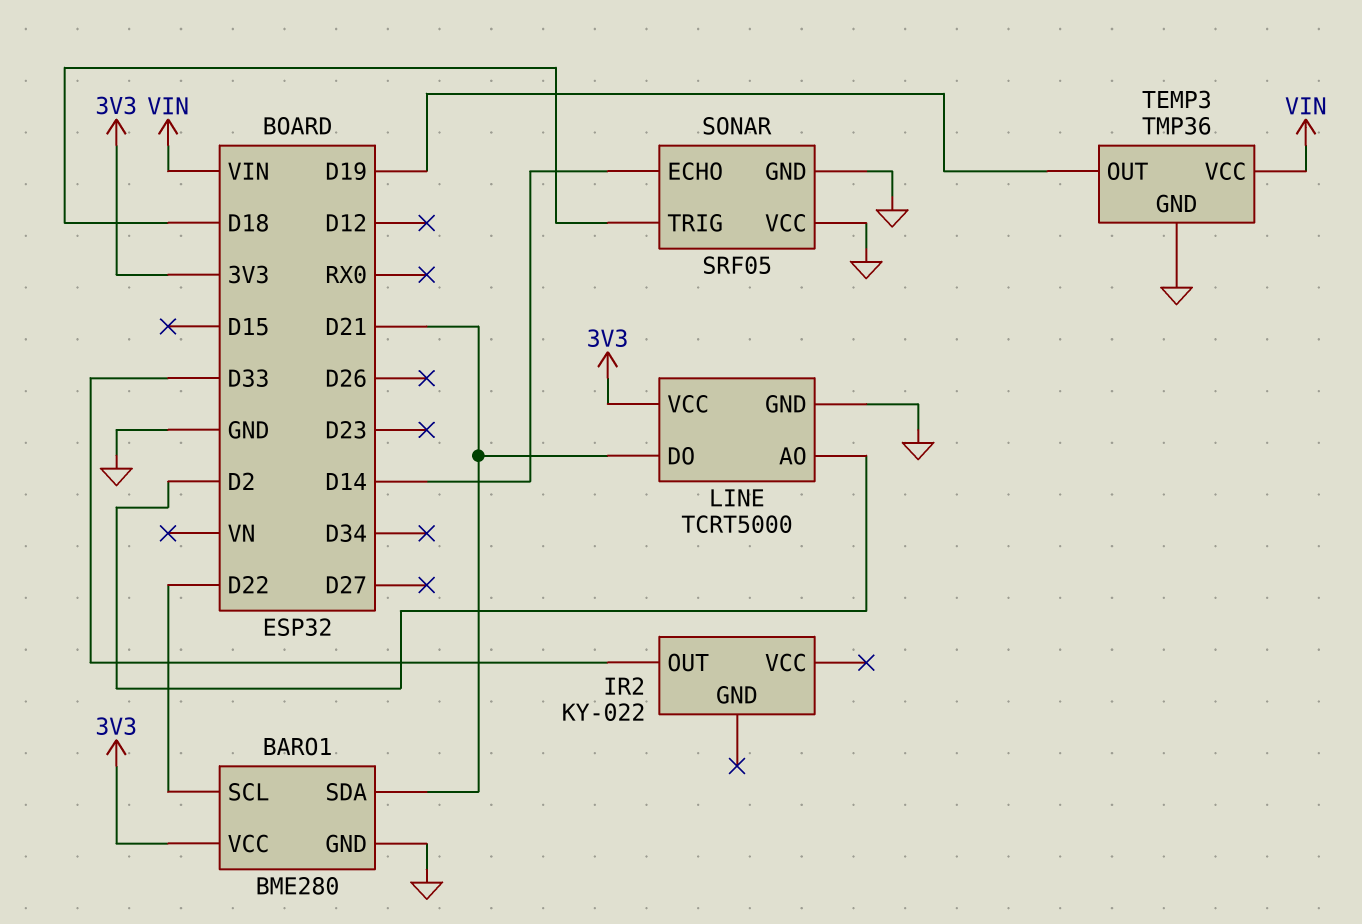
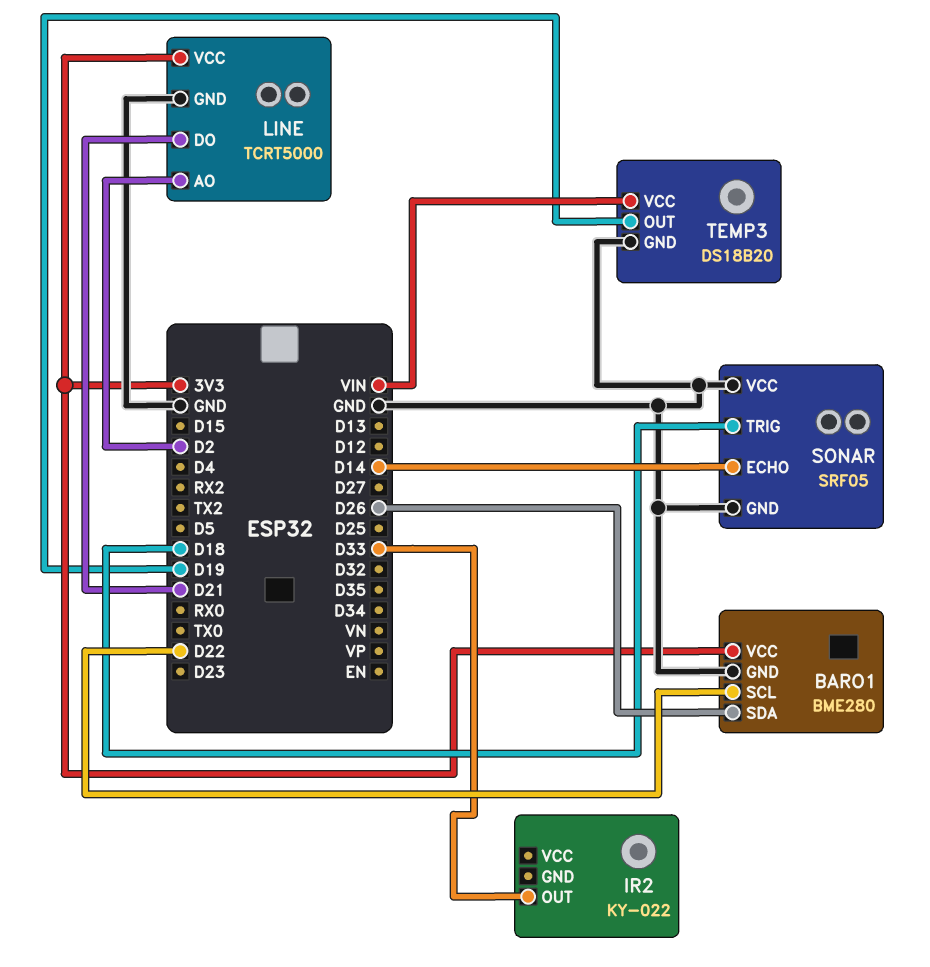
BARO1 pin SDA: D21 -> D26
TEMP3: TMP36 -> DS18B20

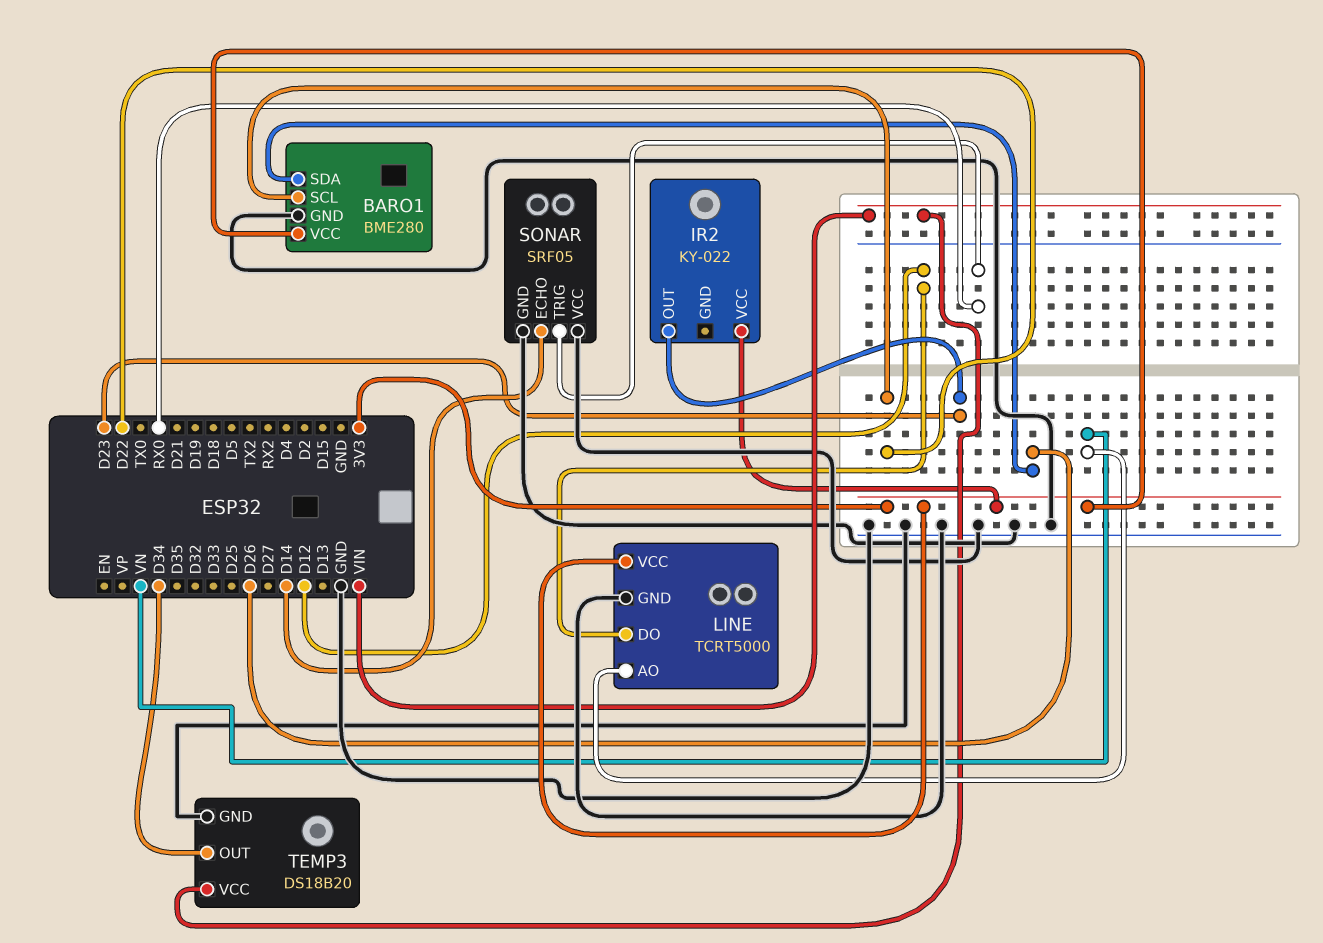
IR2 pin OUT: D33 -> D23
IR2 pin VCC: none -> 3V3
LINE pin AO: D2 -> VN
LINE pin DO: D21 -> D12
SONAR pin TRIG: D18 -> RX0
TEMP3 pin OUT: D19 -> D34

